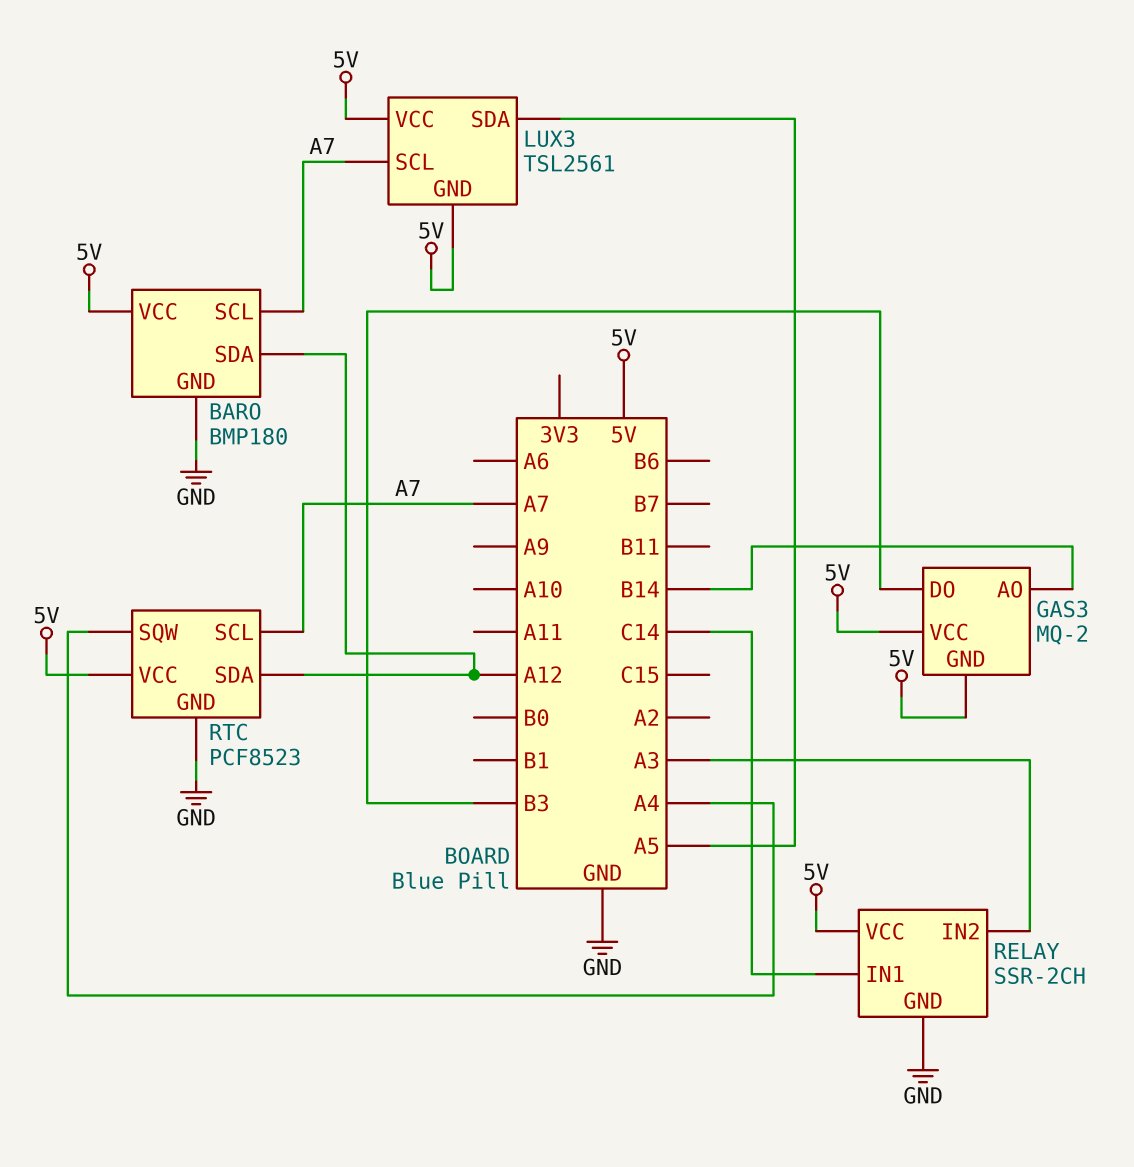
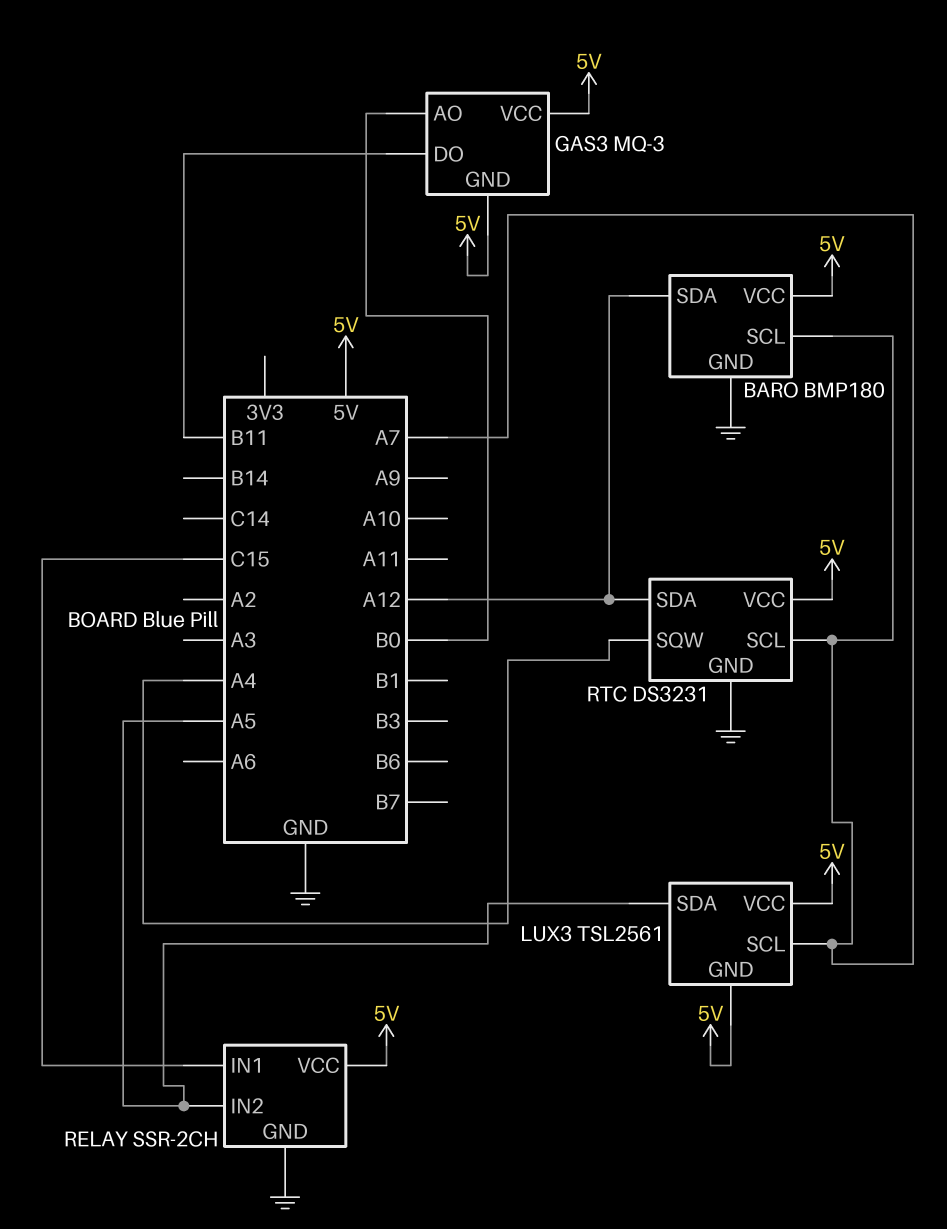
GAS3: MQ-2 -> MQ-3
GAS3 pin AO: B14 -> B0
GAS3 pin DO: B3 -> B11
RELAY pin IN1: C14 -> C15
RELAY pin IN2: A3 -> A5
RTC: PCF8523 -> DS3231

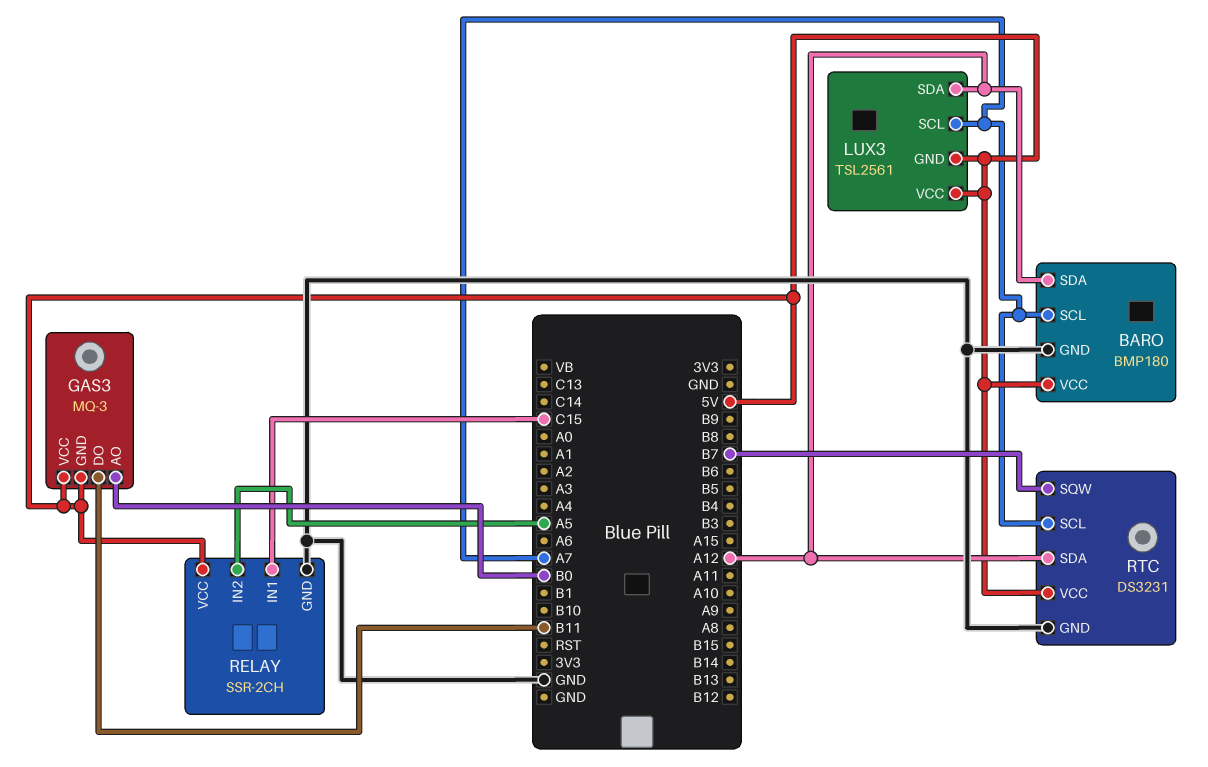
LUX3 pin SDA: A5 -> A12
RTC pin SQW: A4 -> B7

